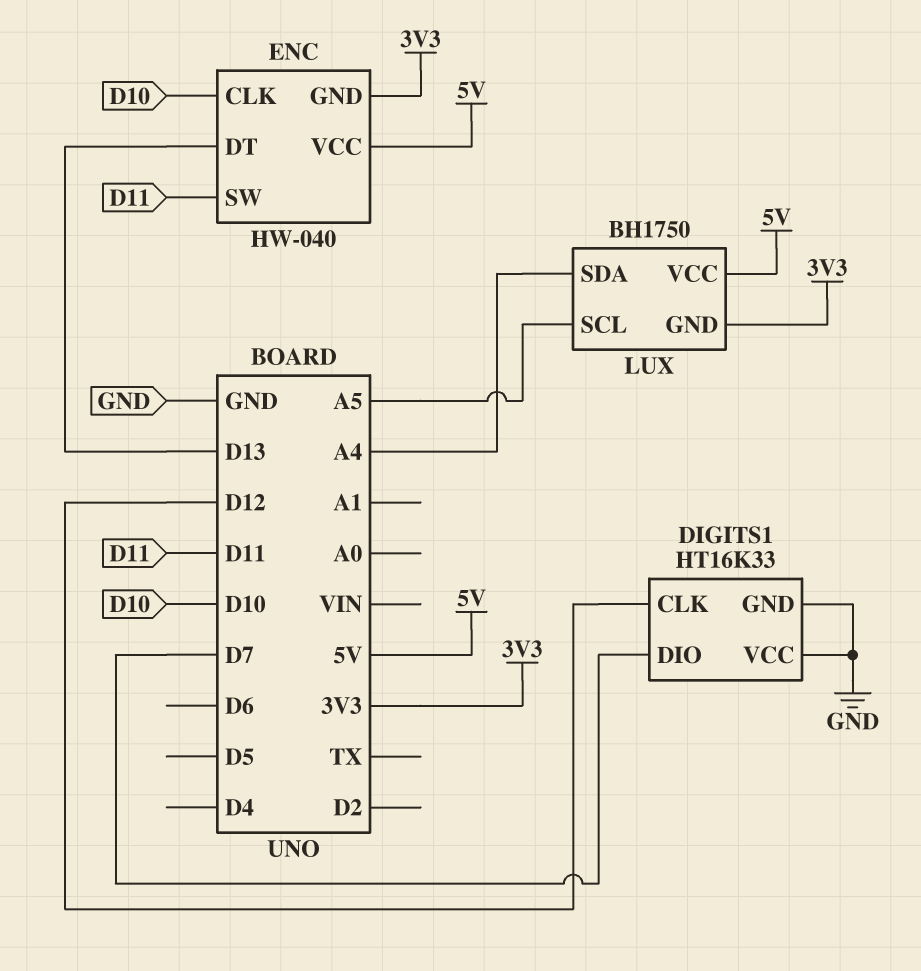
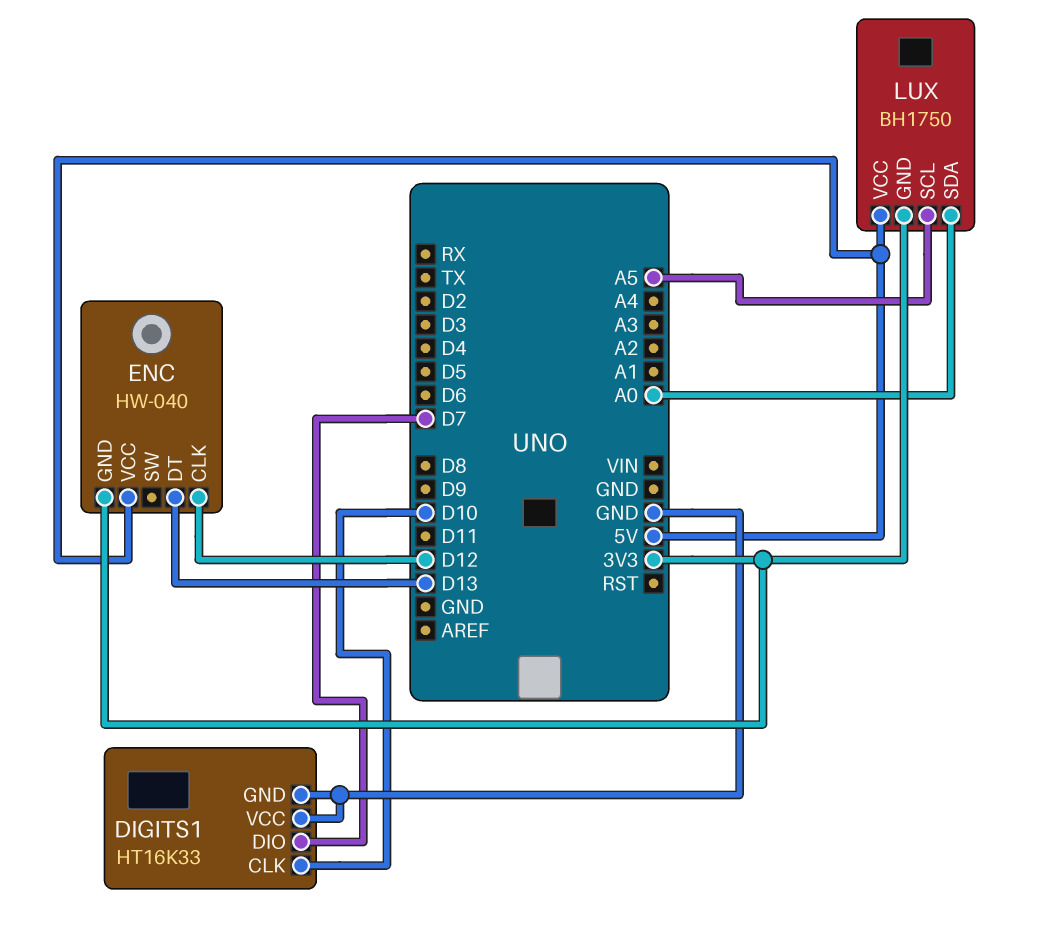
DIGITS1 pin CLK: D12 -> D10
ENC pin CLK: D10 -> D12
ENC pin SW: D11 -> none
LUX pin SDA: A4 -> A0

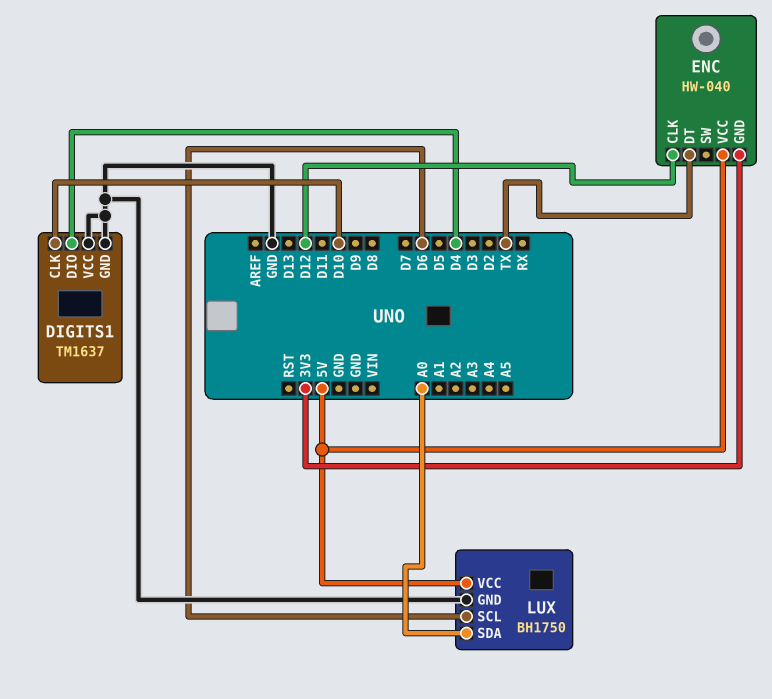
DIGITS1: HT16K33 -> TM1637
DIGITS1 pin DIO: D7 -> D4
ENC pin DT: D13 -> TX
LUX pin GND: 3V3 -> GND
LUX pin SCL: A5 -> D6

